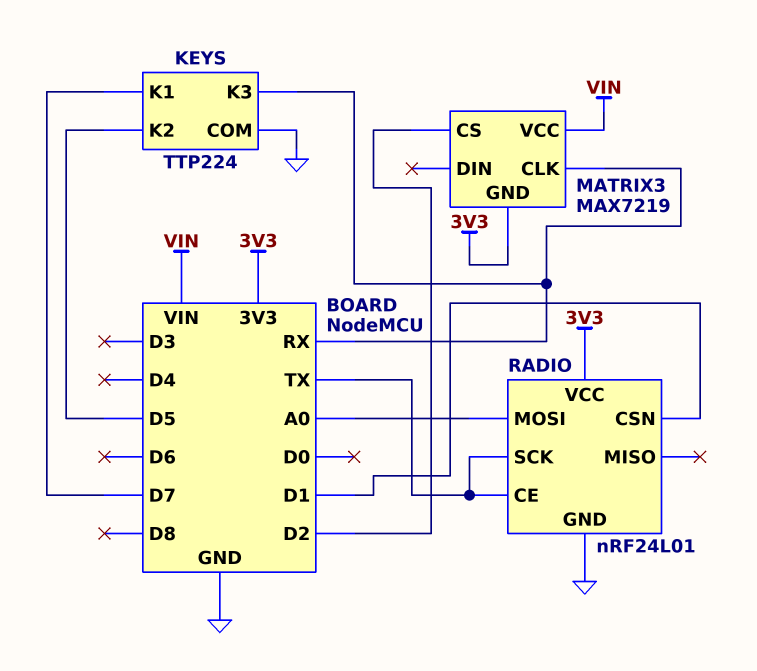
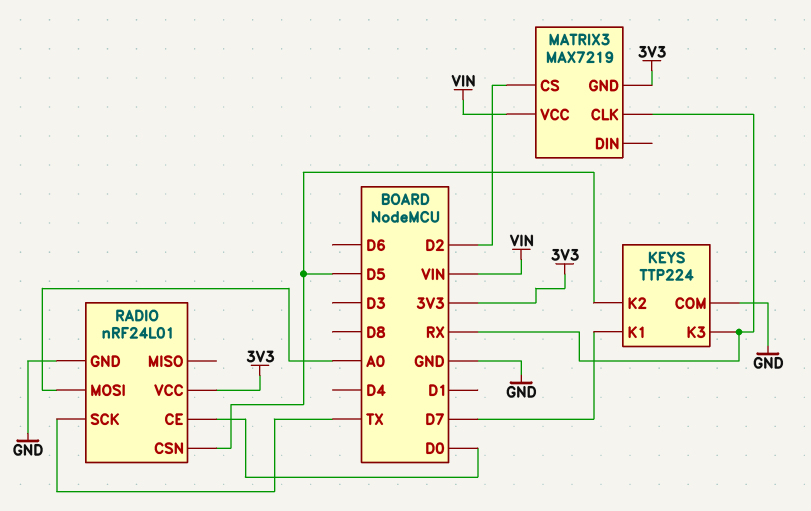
RADIO pin CE: TX -> D0
RADIO pin CSN: D1 -> D5

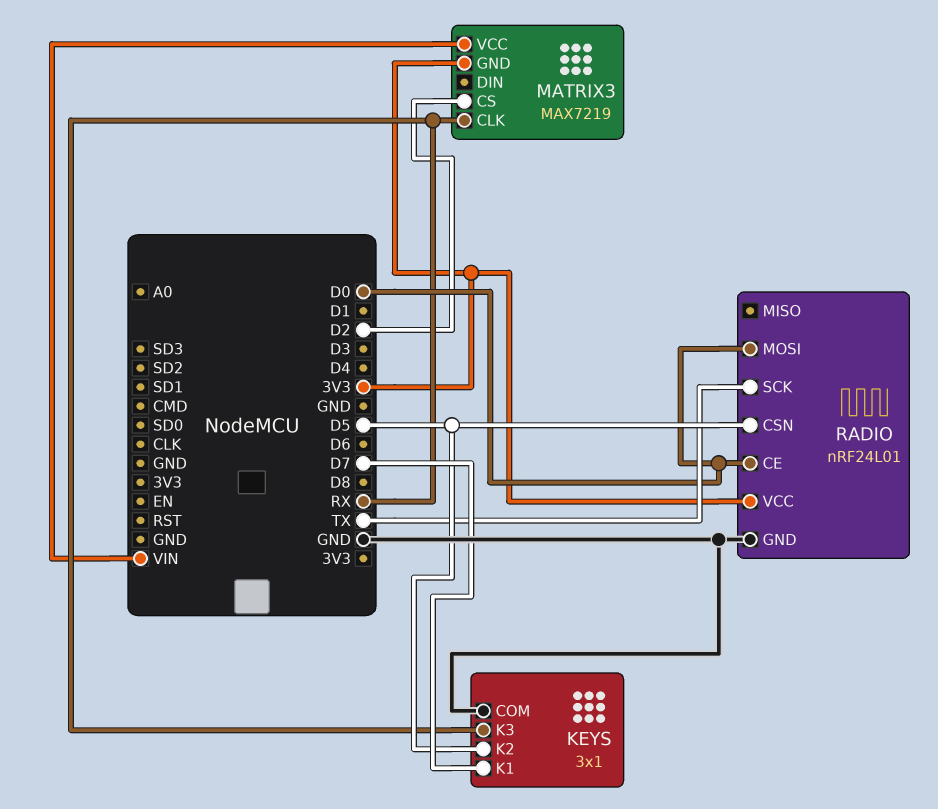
KEYS: TTP224 -> 3x1
RADIO pin MOSI: A0 -> D0

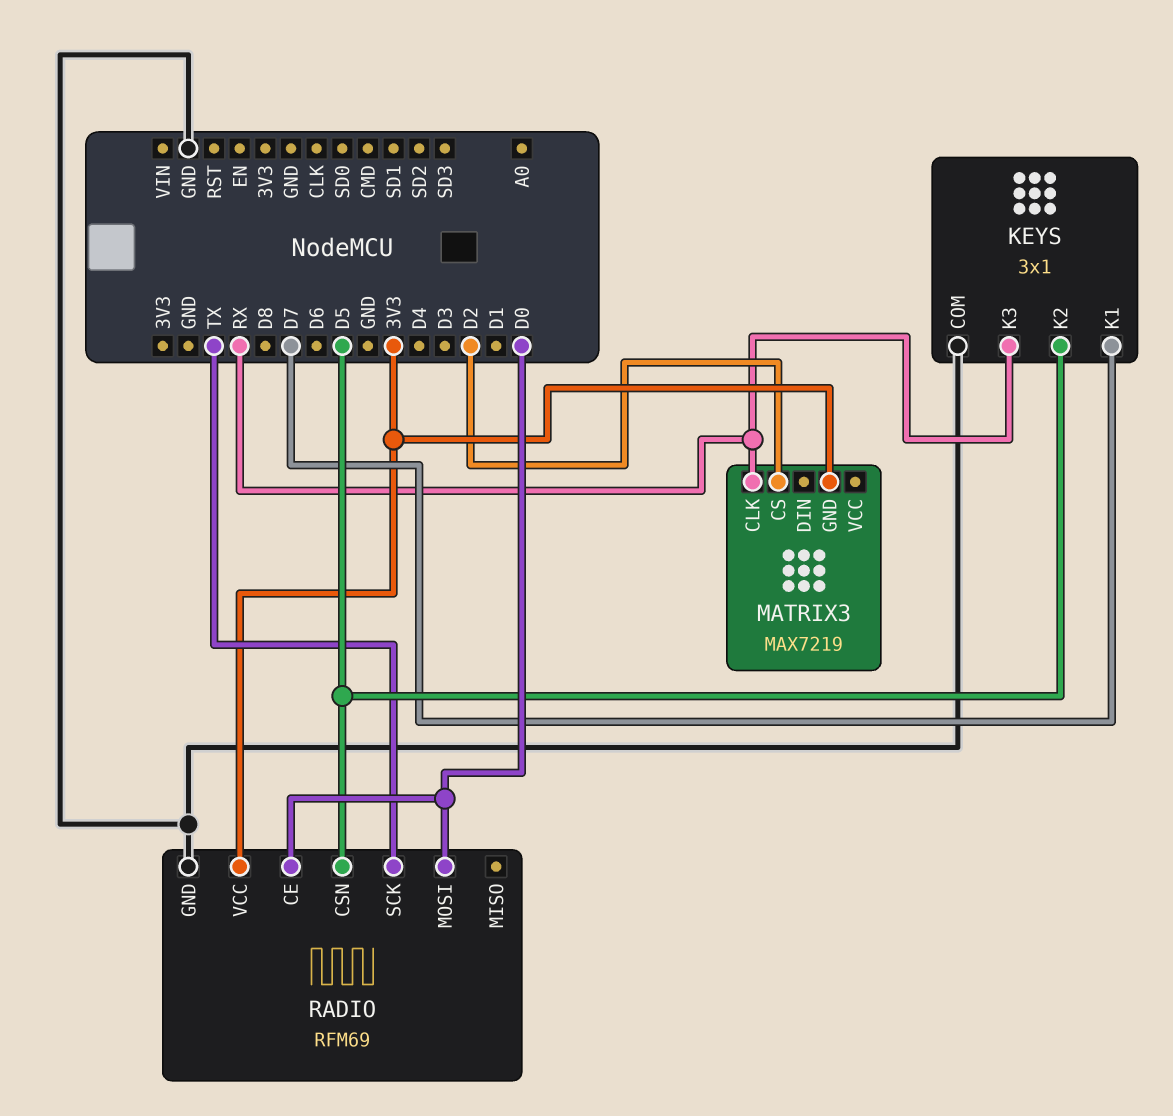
MATRIX3 pin VCC: VIN -> none
RADIO: nRF24L01 -> RFM69

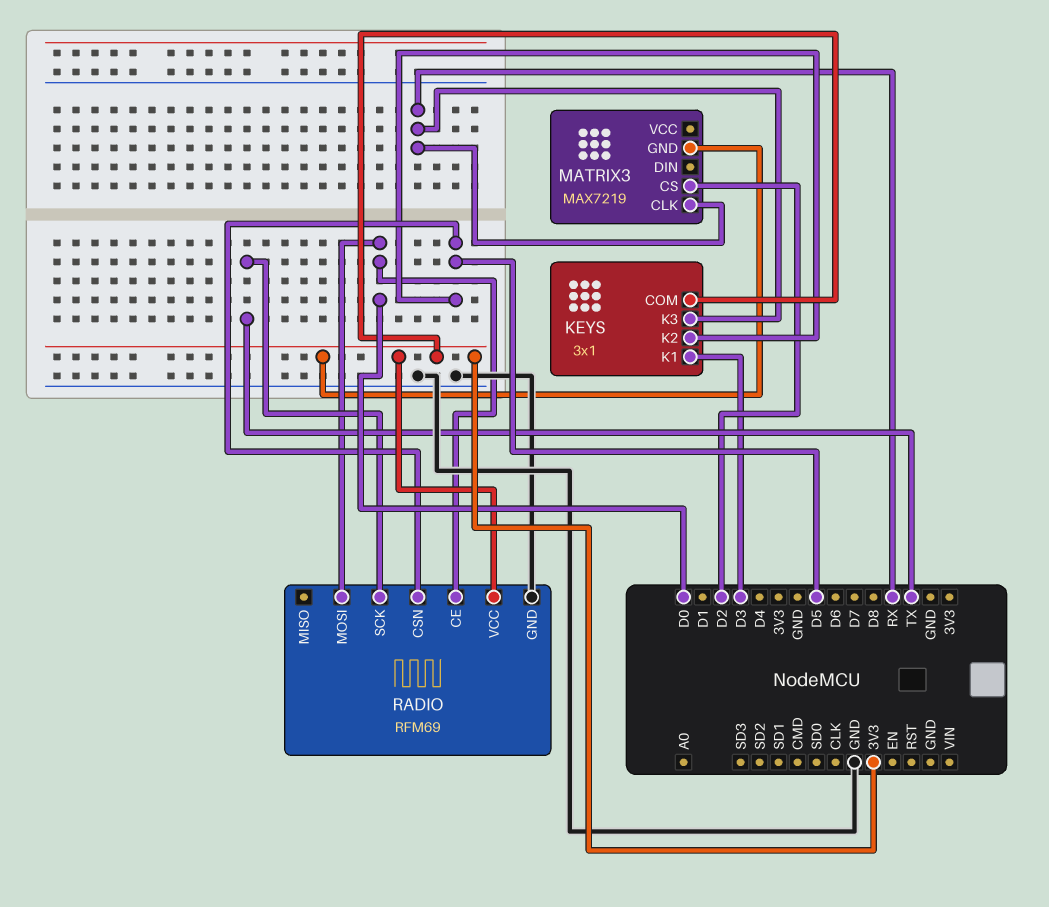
KEYS pin COM: GND -> 3V3
KEYS pin K1: D7 -> D3

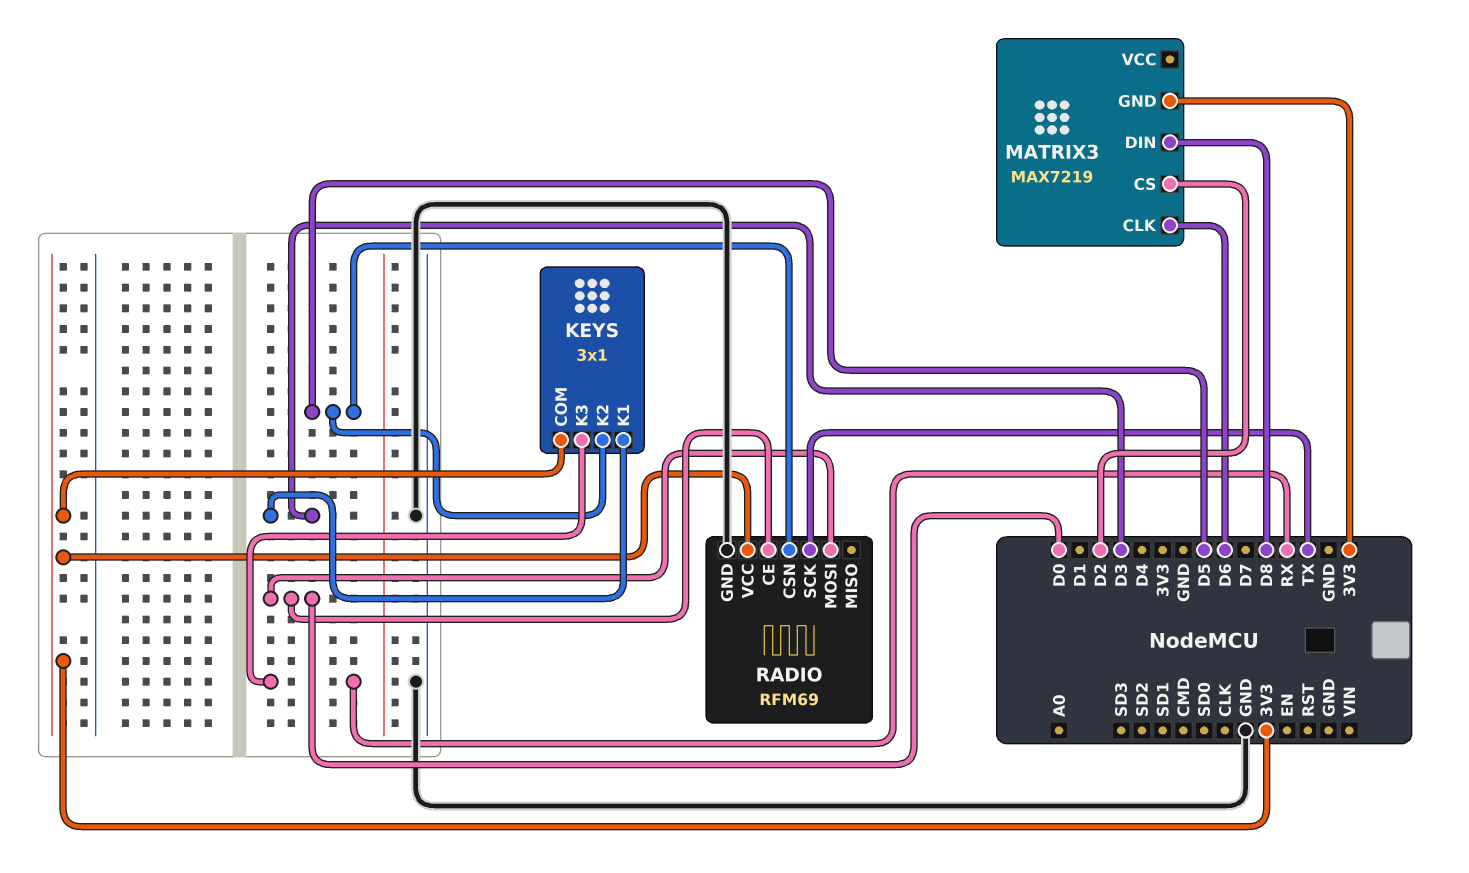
MATRIX3 pin CLK: RX -> D6
MATRIX3 pin DIN: none -> D8

